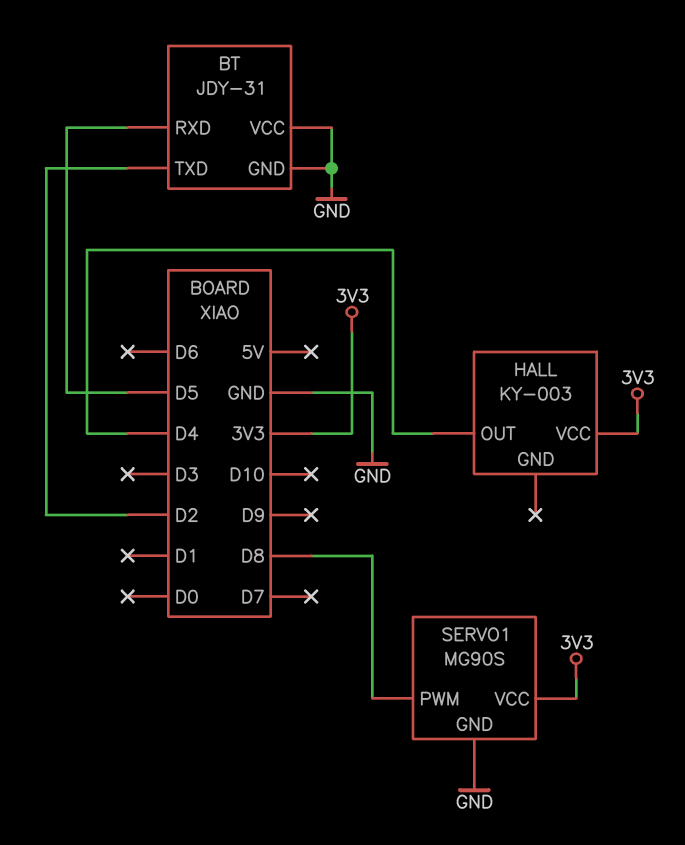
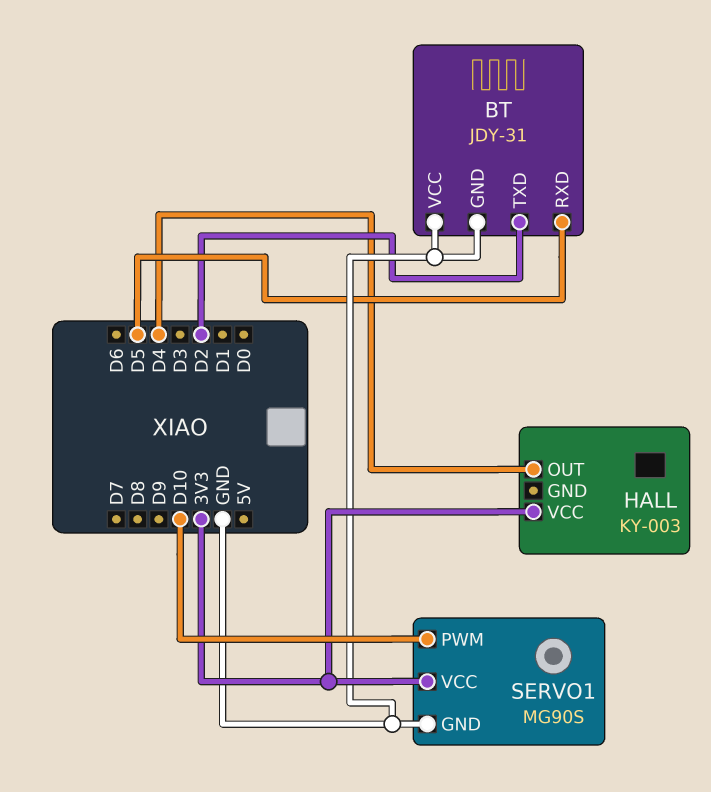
SERVO1 pin PWM: D8 -> D10

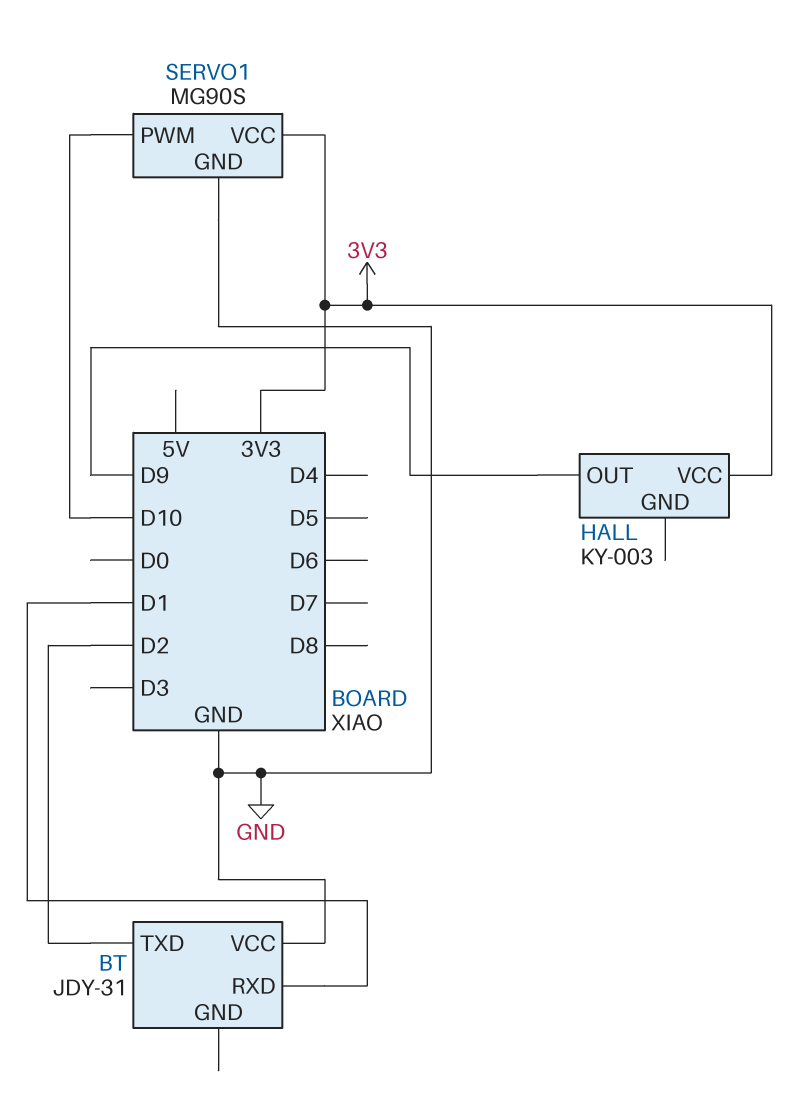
BT pin GND: GND -> none
BT pin RXD: D5 -> D1
HALL pin OUT: D4 -> D9

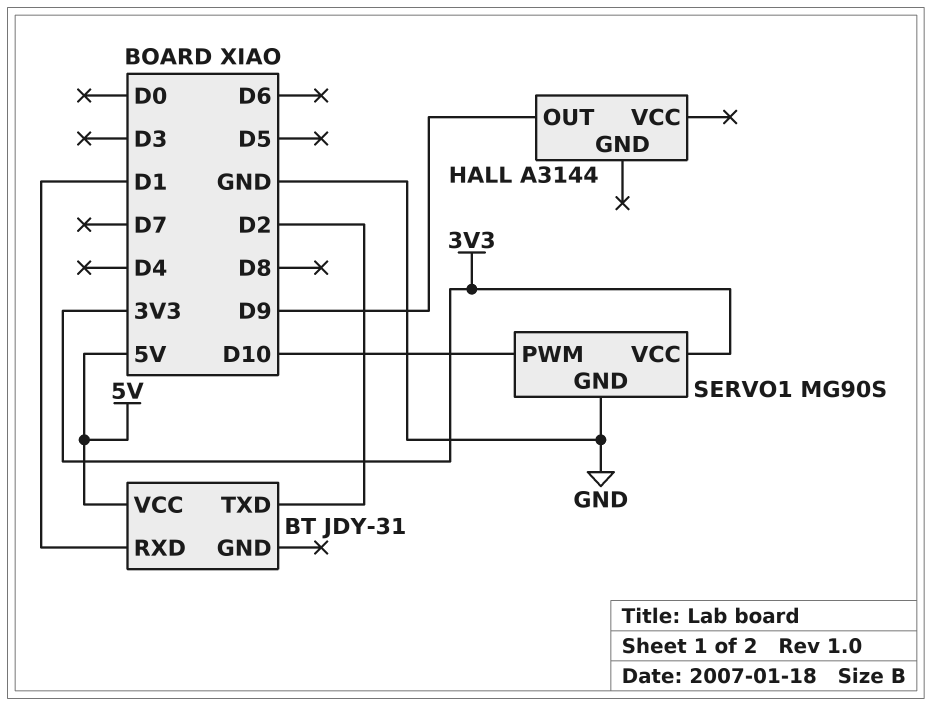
BT pin VCC: GND -> 5V
HALL: KY-003 -> A3144
HALL pin VCC: 3V3 -> none

